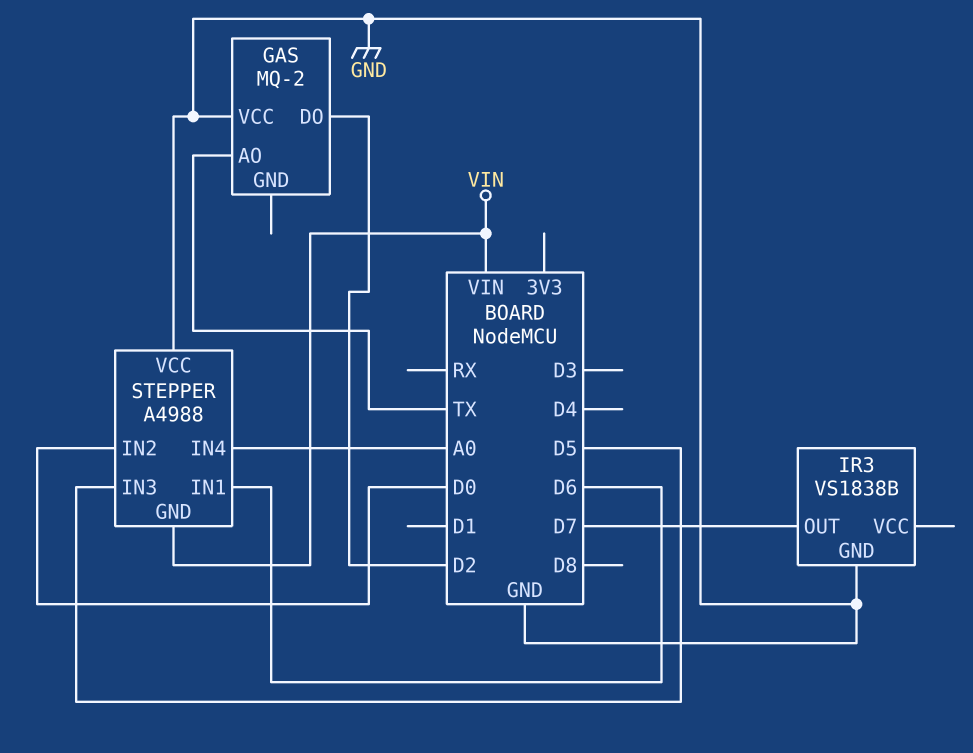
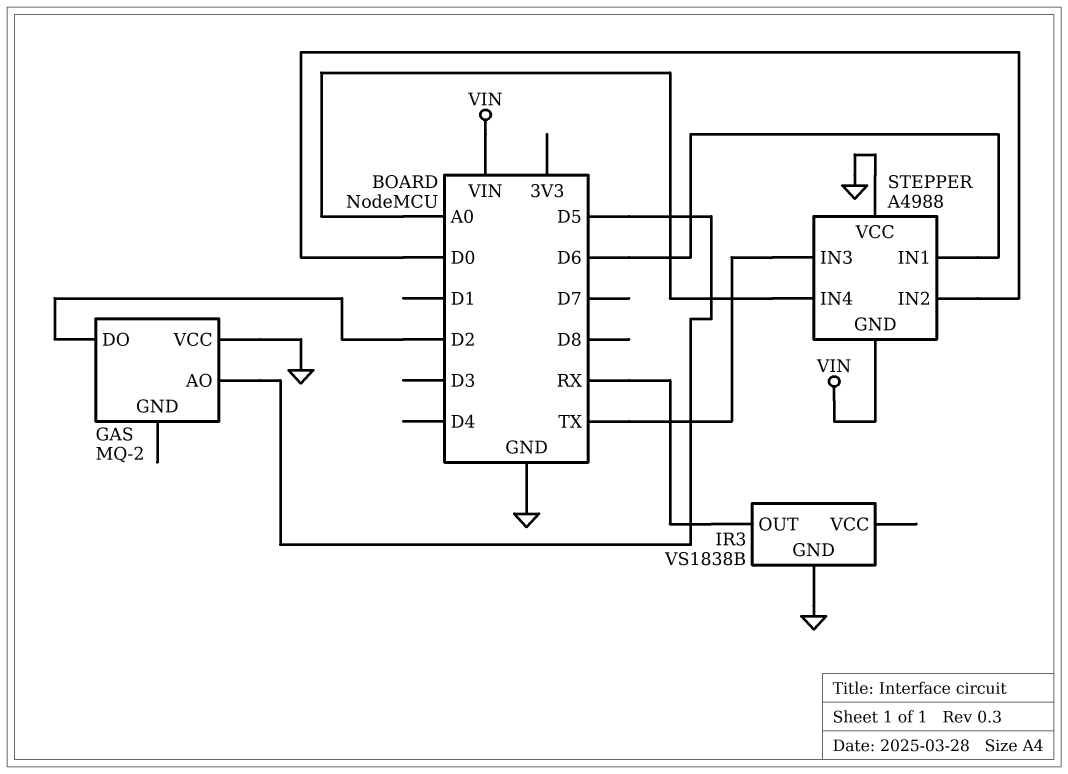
GAS pin AO: TX -> D5
IR3 pin OUT: D7 -> RX
STEPPER pin IN3: D5 -> TX

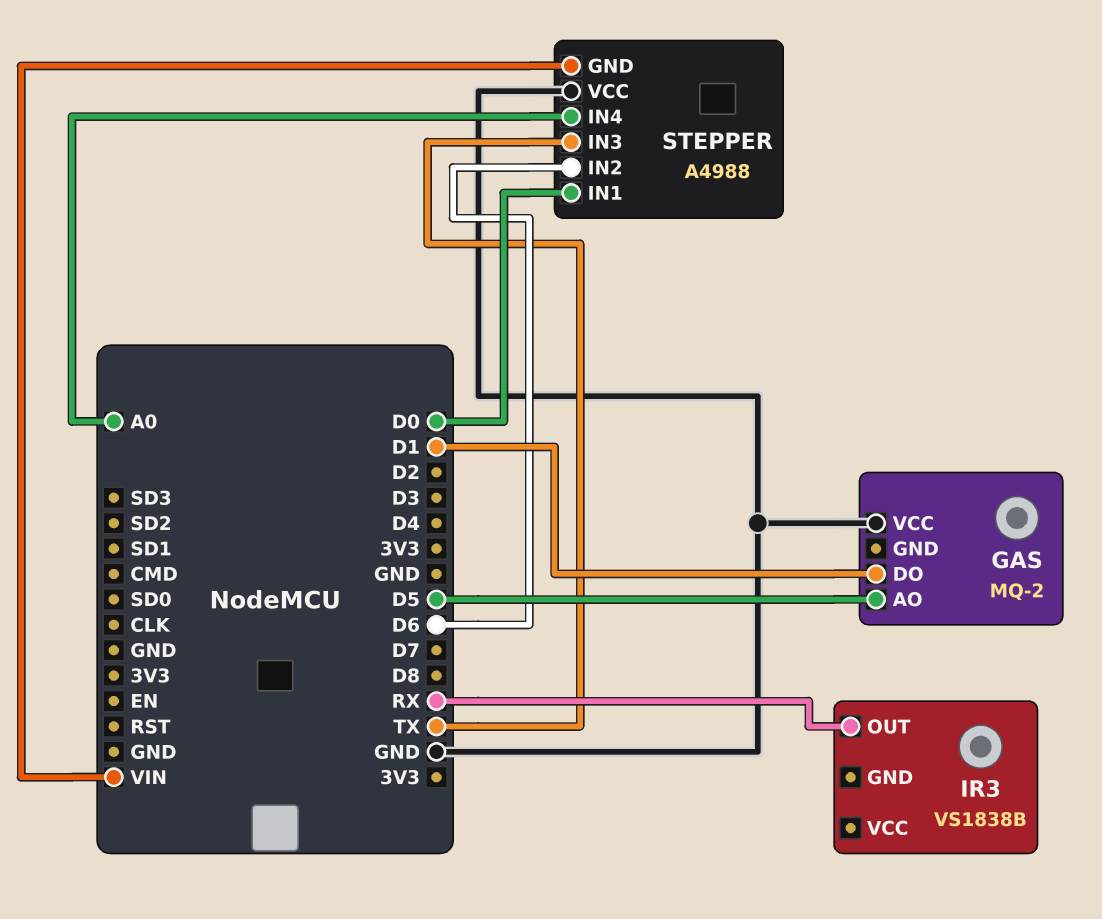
GAS pin DO: D2 -> D1
IR3 pin GND: GND -> none
STEPPER pin IN1: D6 -> D0
STEPPER pin IN2: D0 -> D6

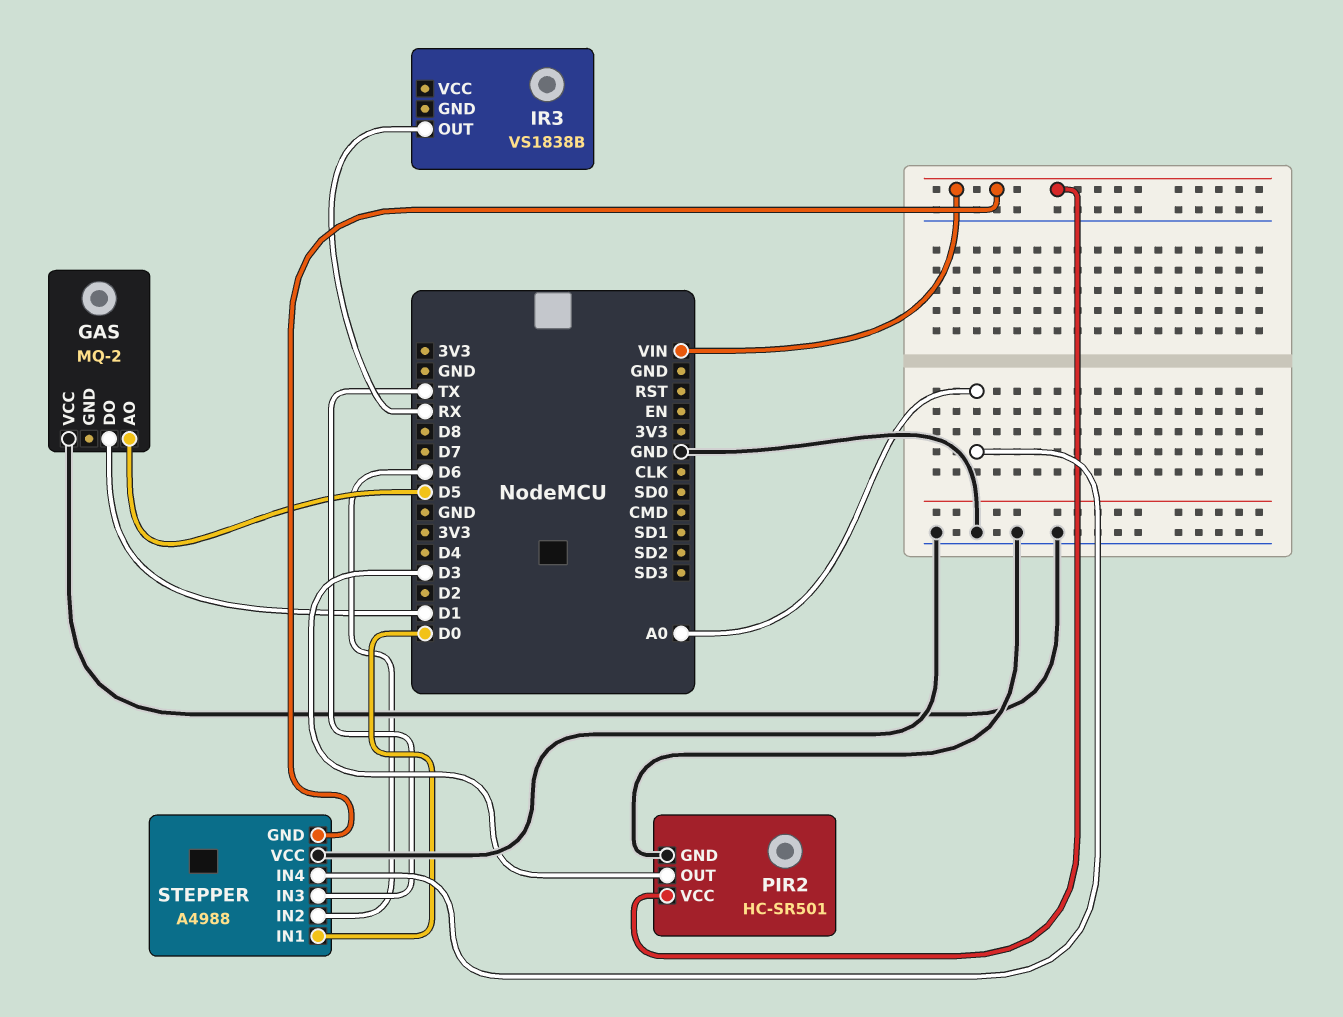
PIR2: none -> HC-SR501
PIR2 pin GND: none -> GND
PIR2 pin OUT: none -> D3
PIR2 pin VCC: none -> VIN

